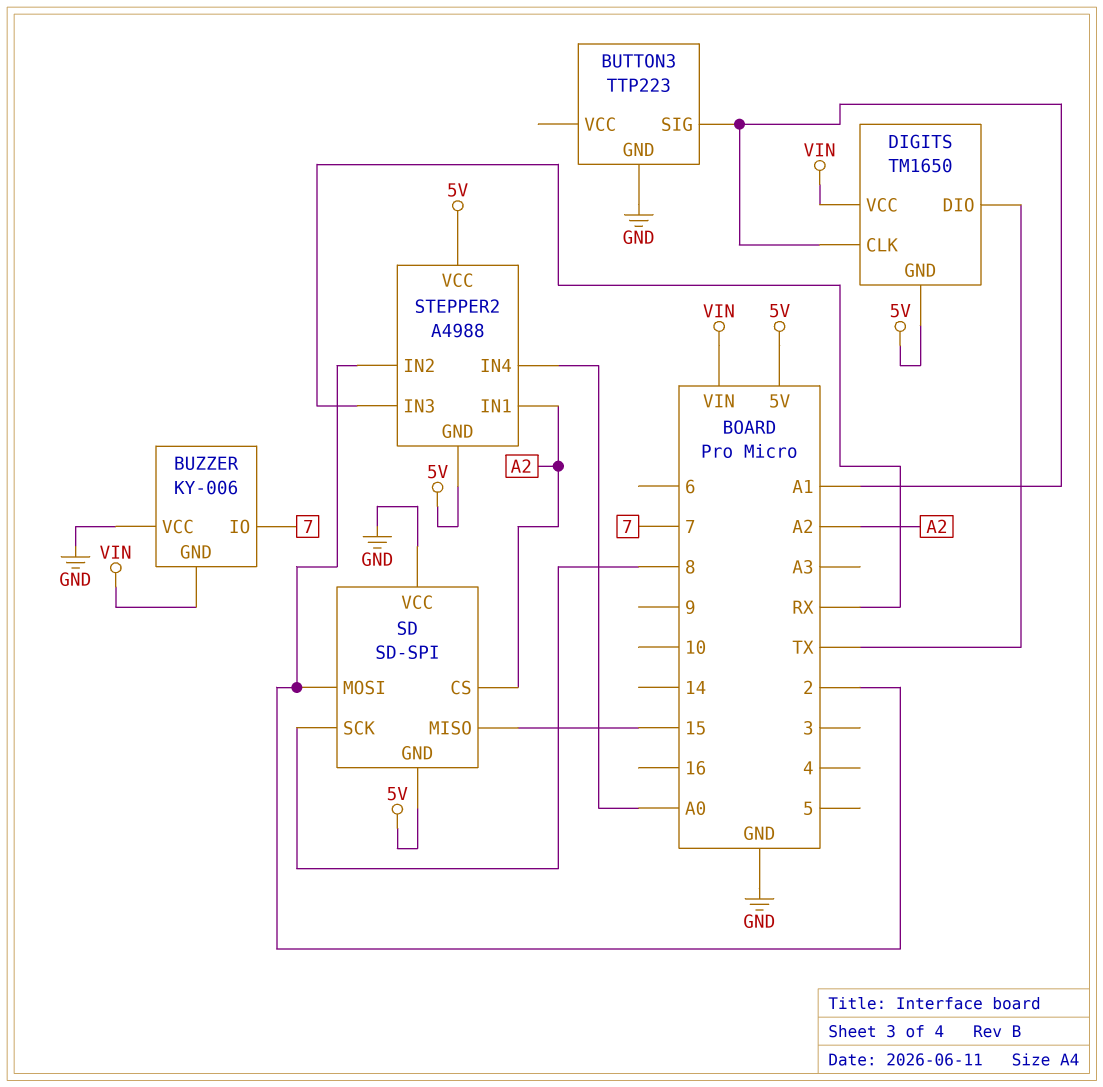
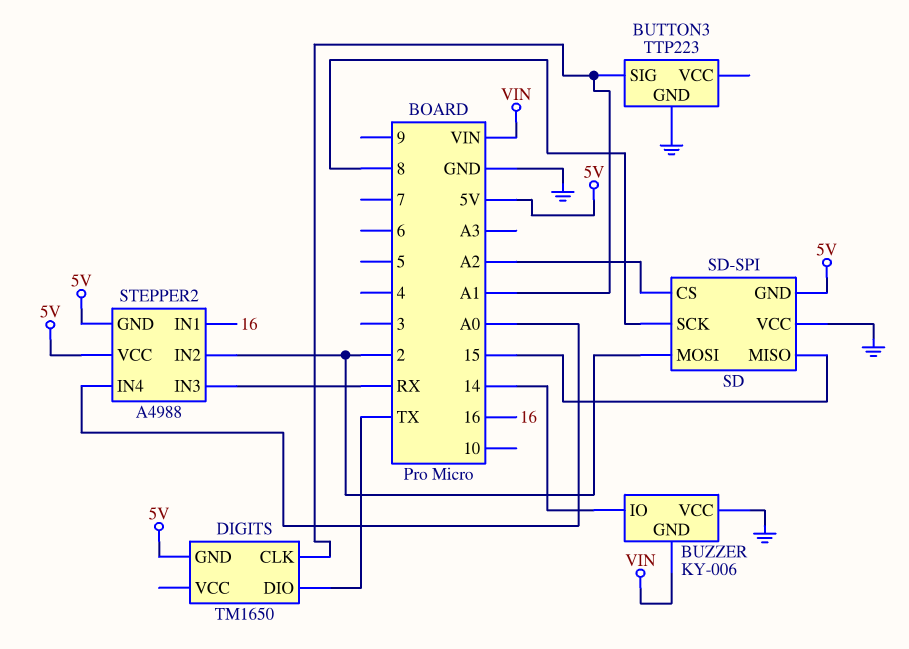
BUZZER pin IO: 7 -> 14
DIGITS pin VCC: VIN -> none
STEPPER2 pin IN1: A2 -> 16

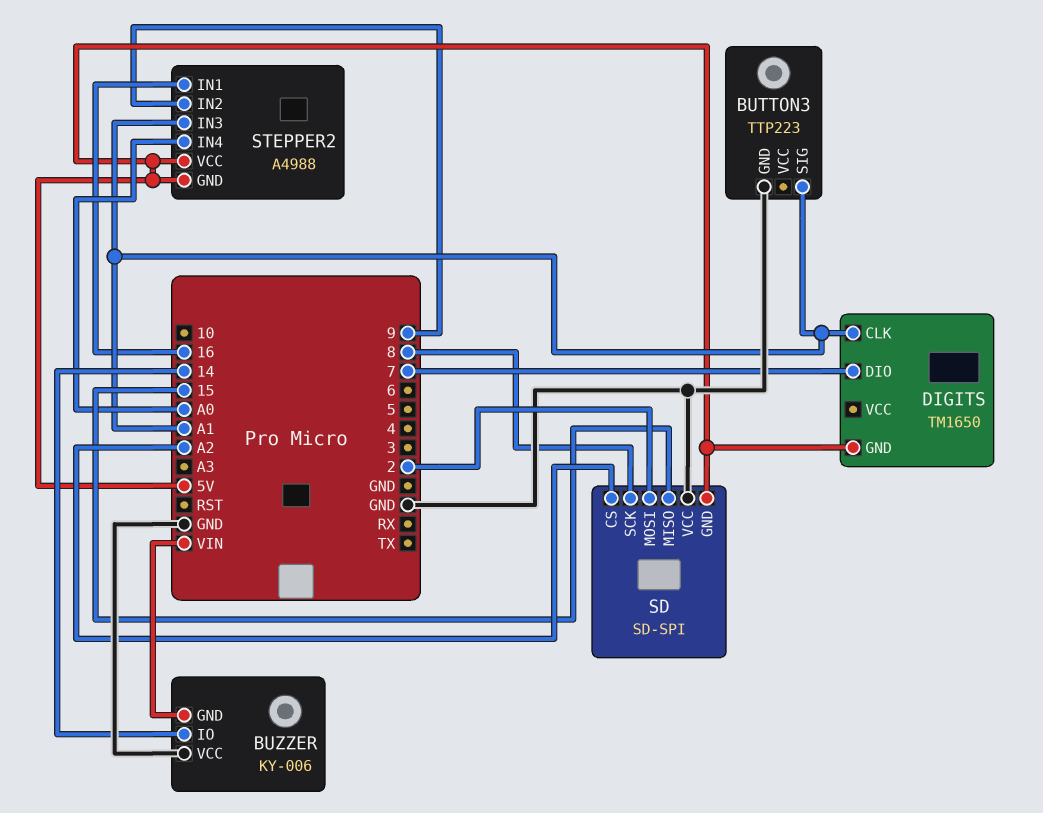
DIGITS pin DIO: TX -> 7
STEPPER2 pin IN2: 2 -> 9
STEPPER2 pin IN3: RX -> A1

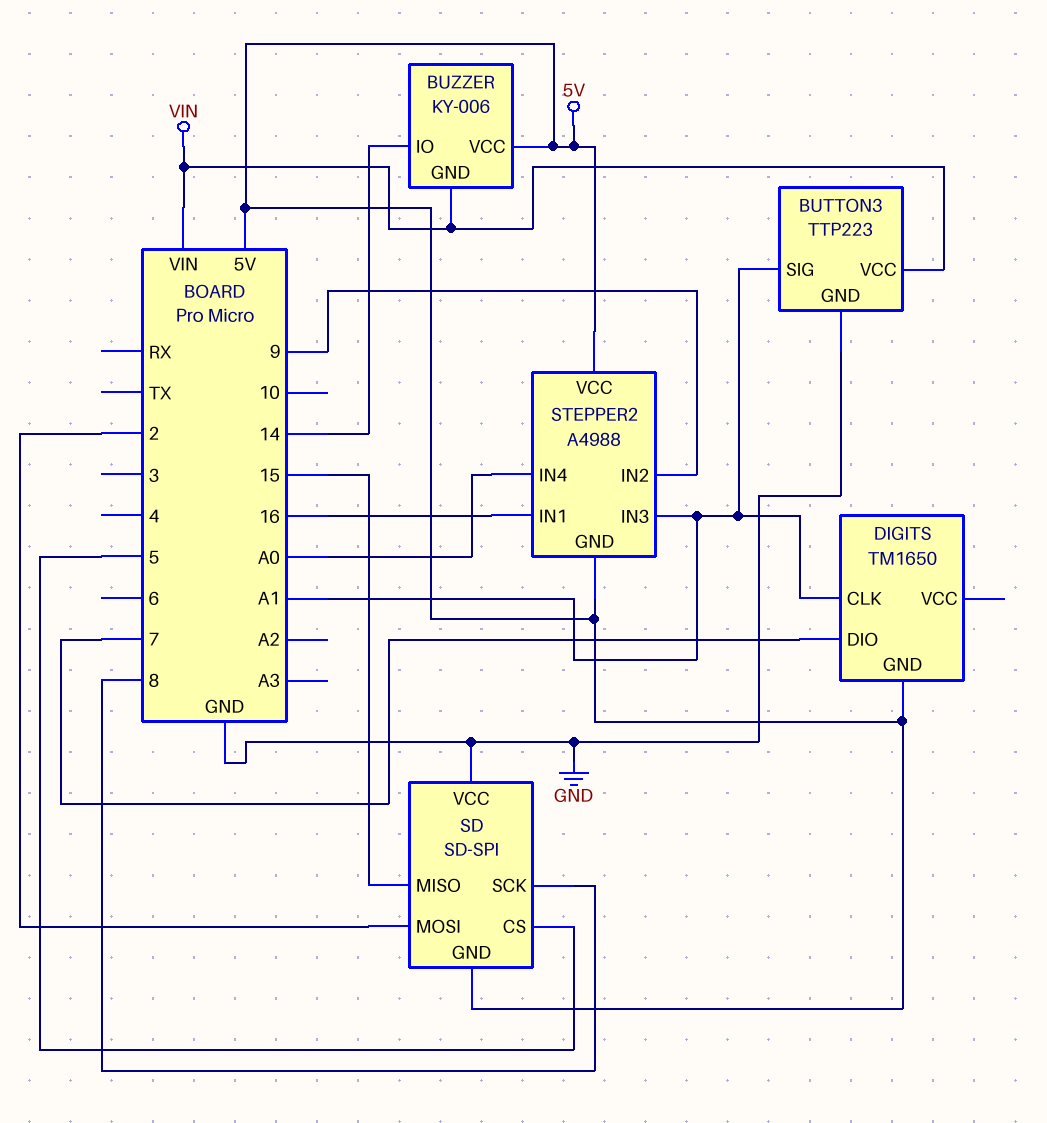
BUTTON3 pin VCC: none -> VIN
BUZZER pin VCC: GND -> 5V
SD pin CS: A2 -> 5

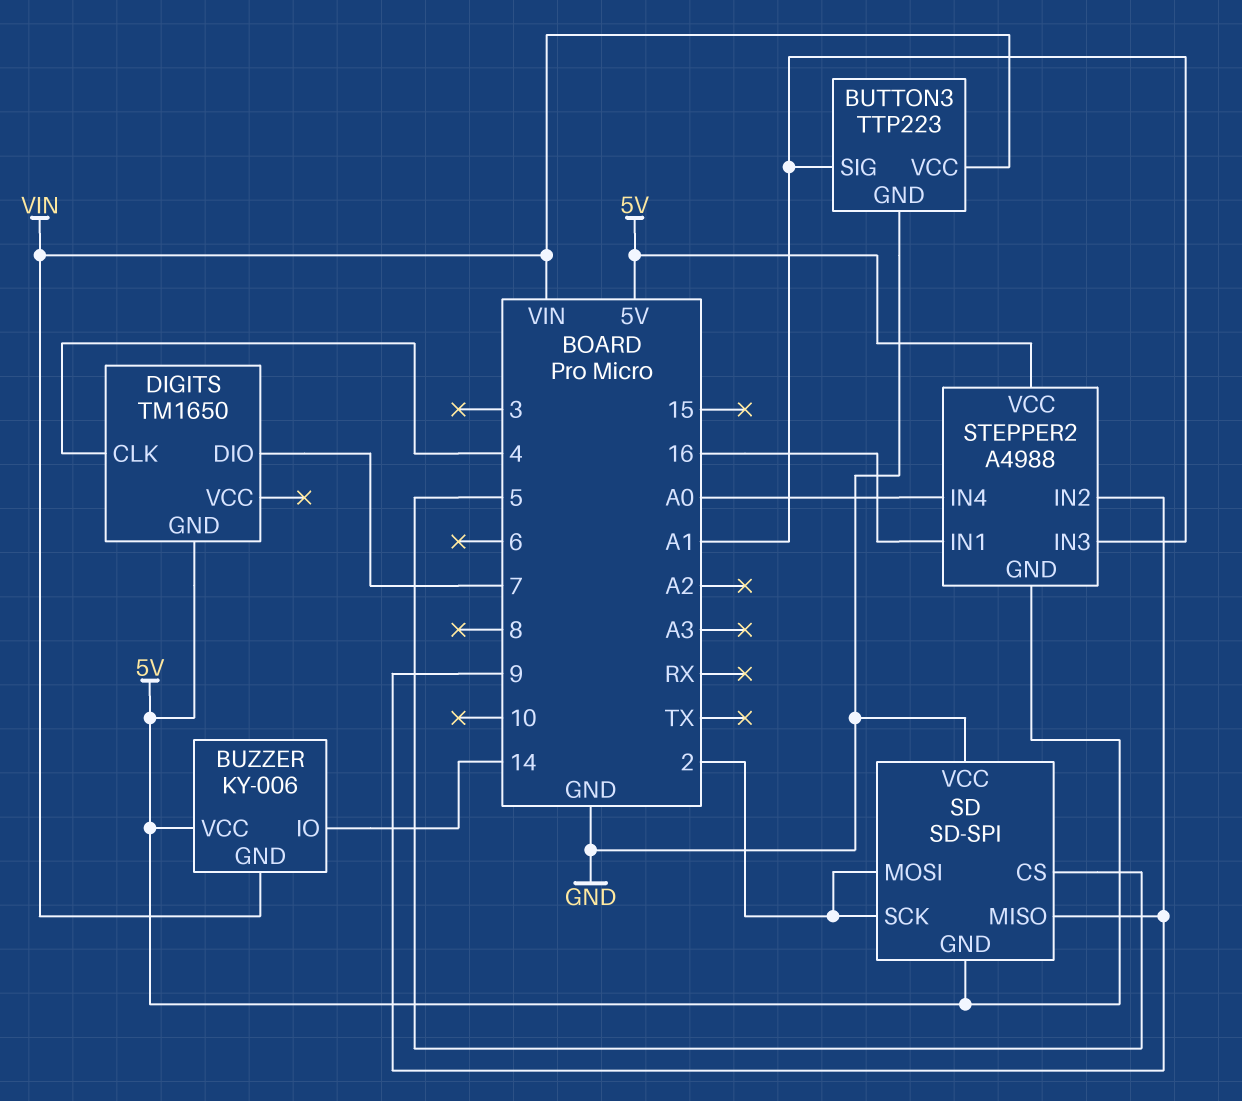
DIGITS pin CLK: A1 -> 4
SD pin MISO: 15 -> 9
SD pin SCK: 8 -> 2

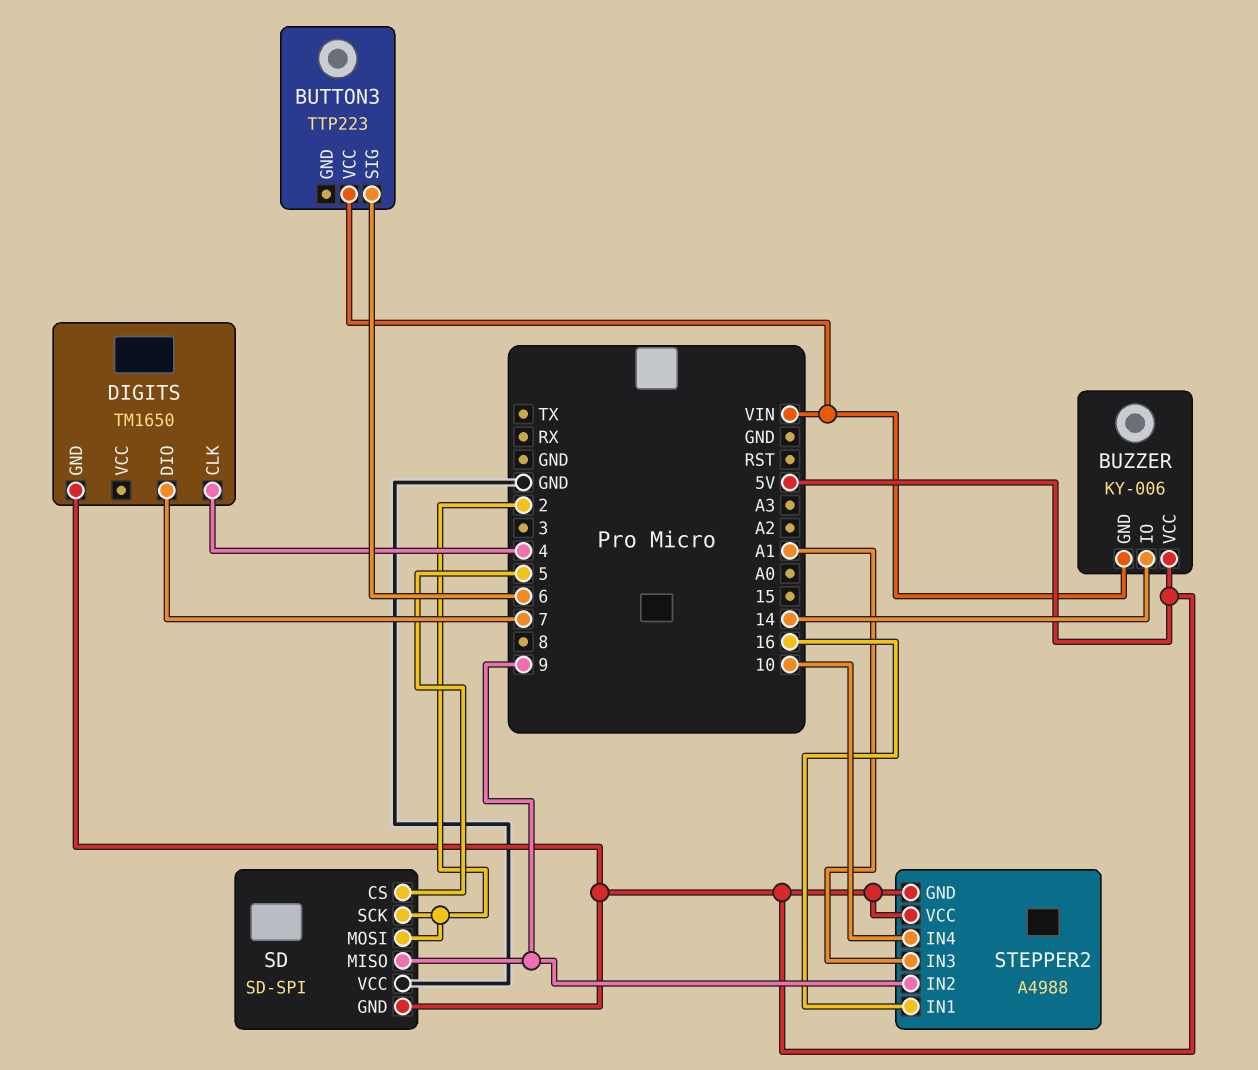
BUTTON3 pin GND: GND -> none
BUTTON3 pin SIG: A1 -> 6
STEPPER2 pin IN4: A0 -> 10

